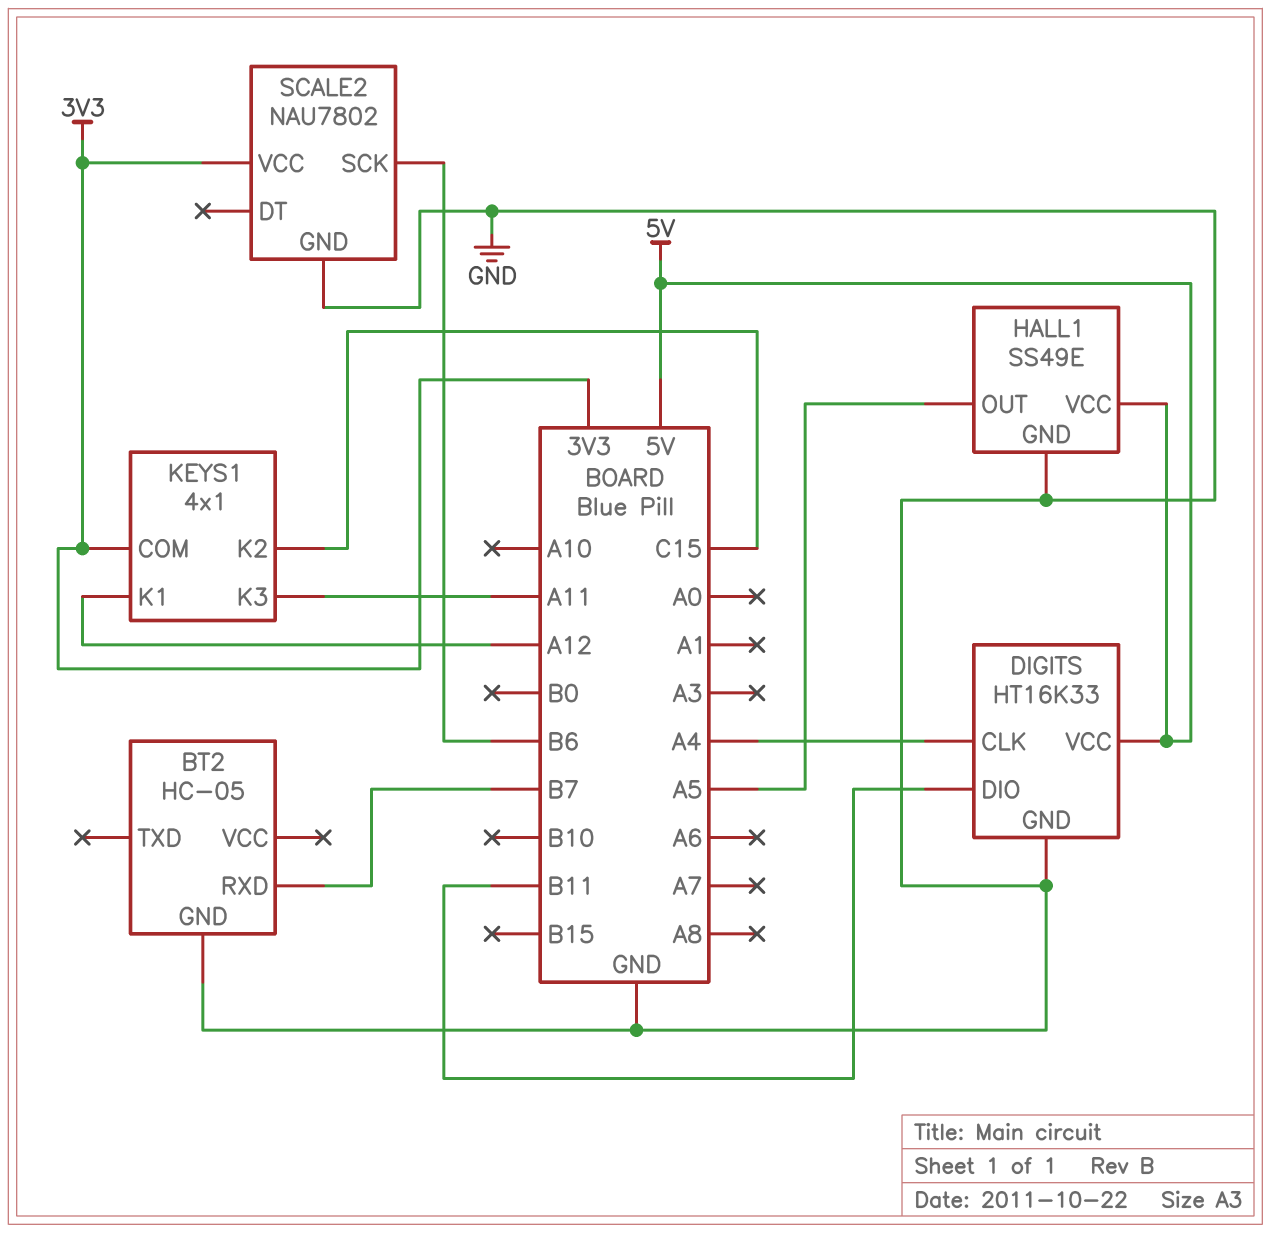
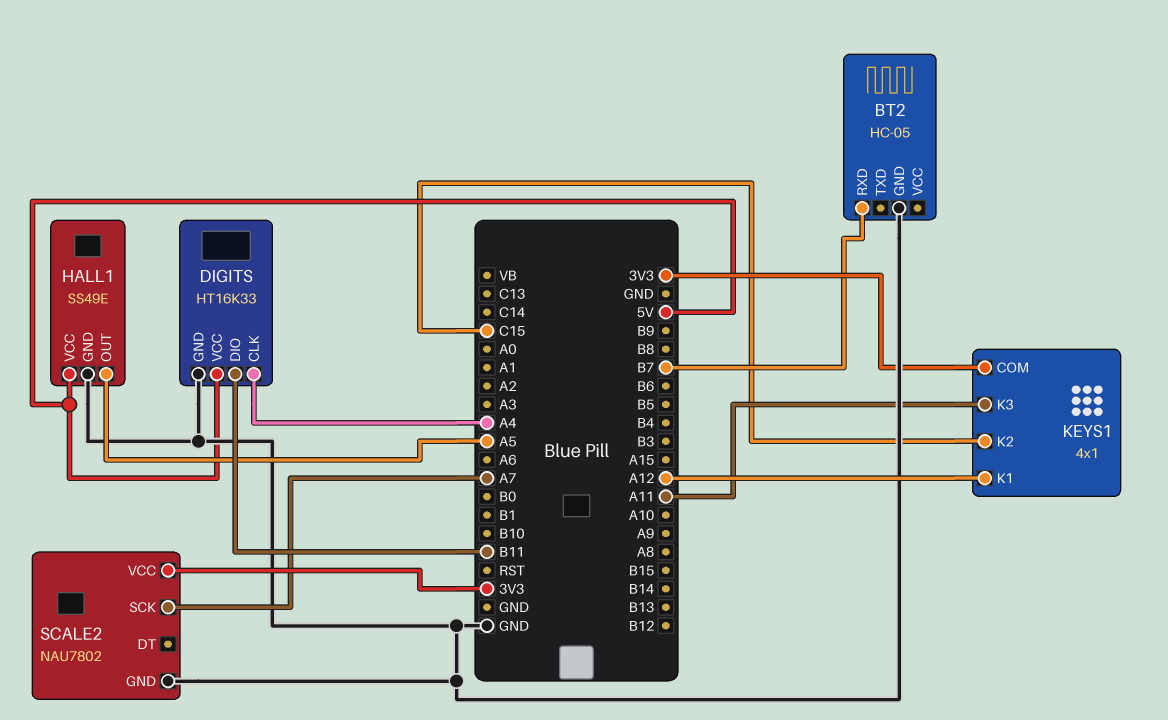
SCALE2 pin SCK: B6 -> A7

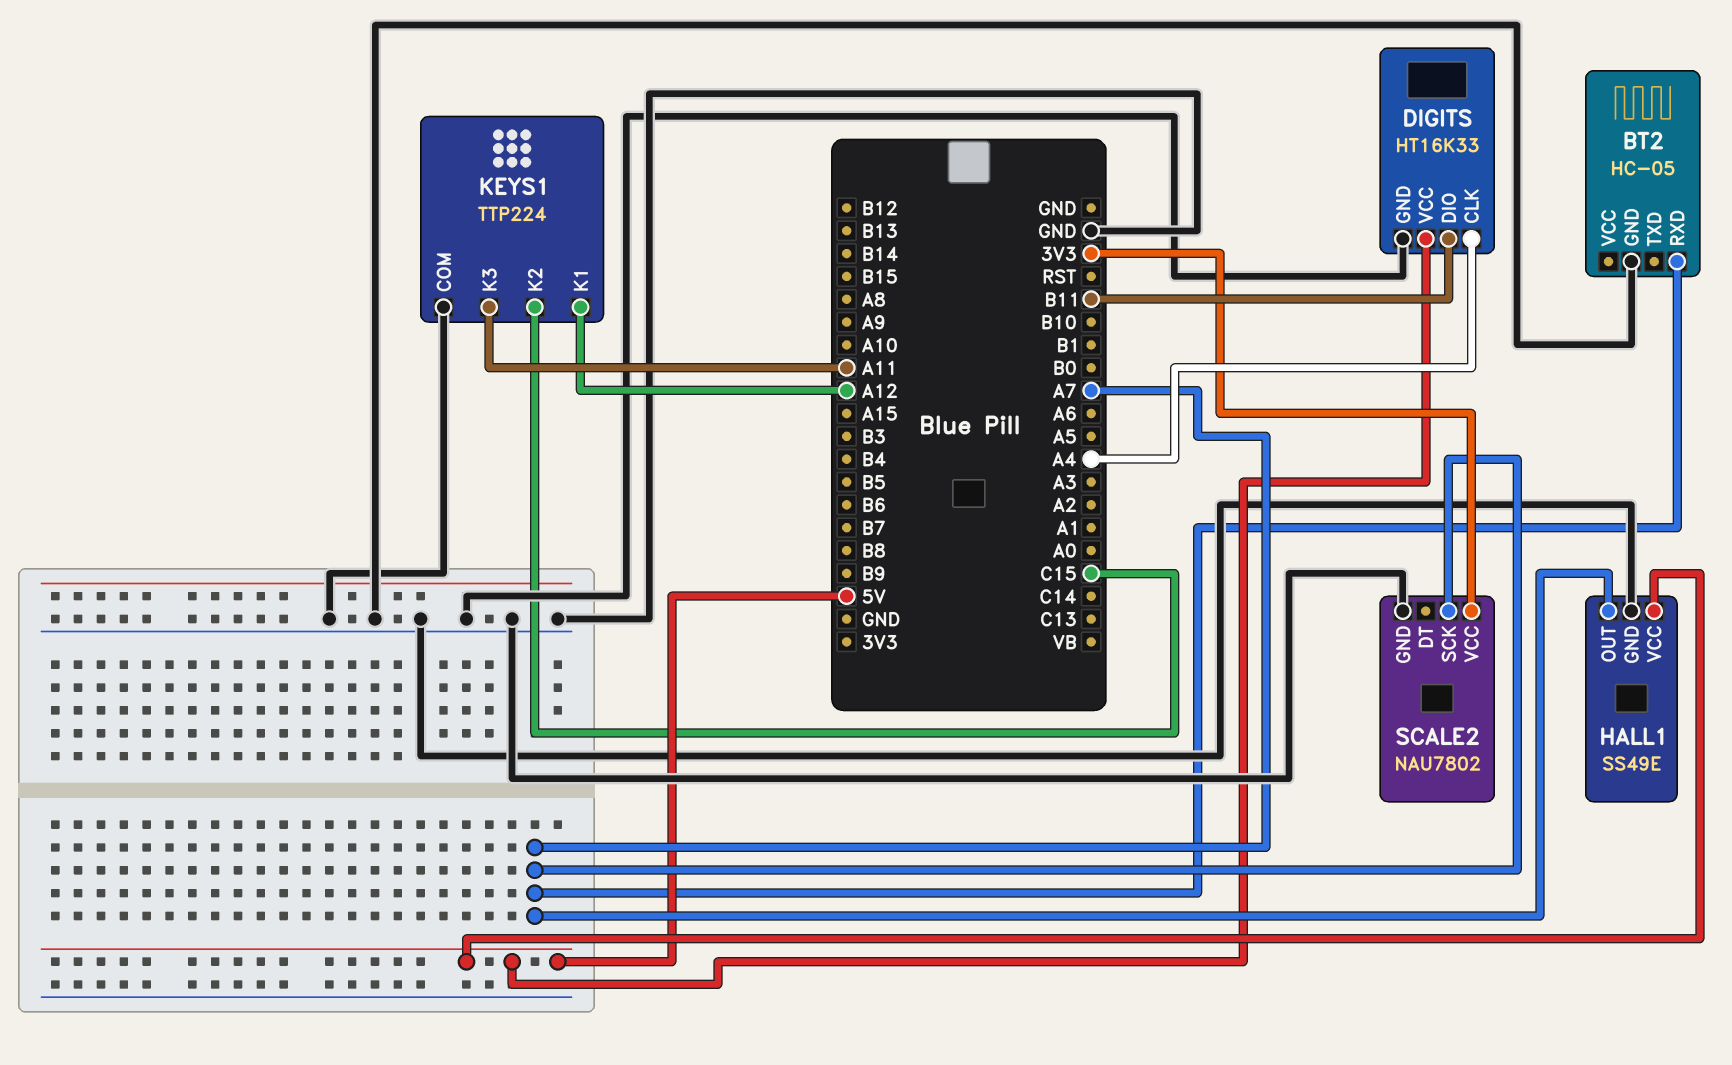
BT2 pin RXD: B7 -> A7
HALL1 pin OUT: A5 -> A7
KEYS1: 4x1 -> TTP224
KEYS1 pin COM: 3V3 -> GND

